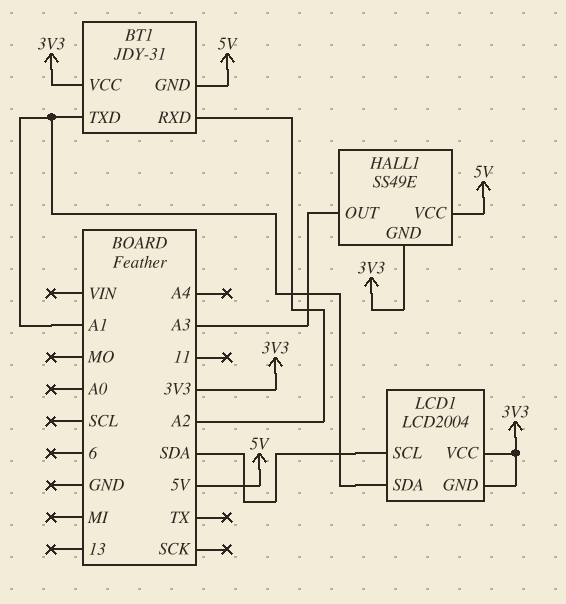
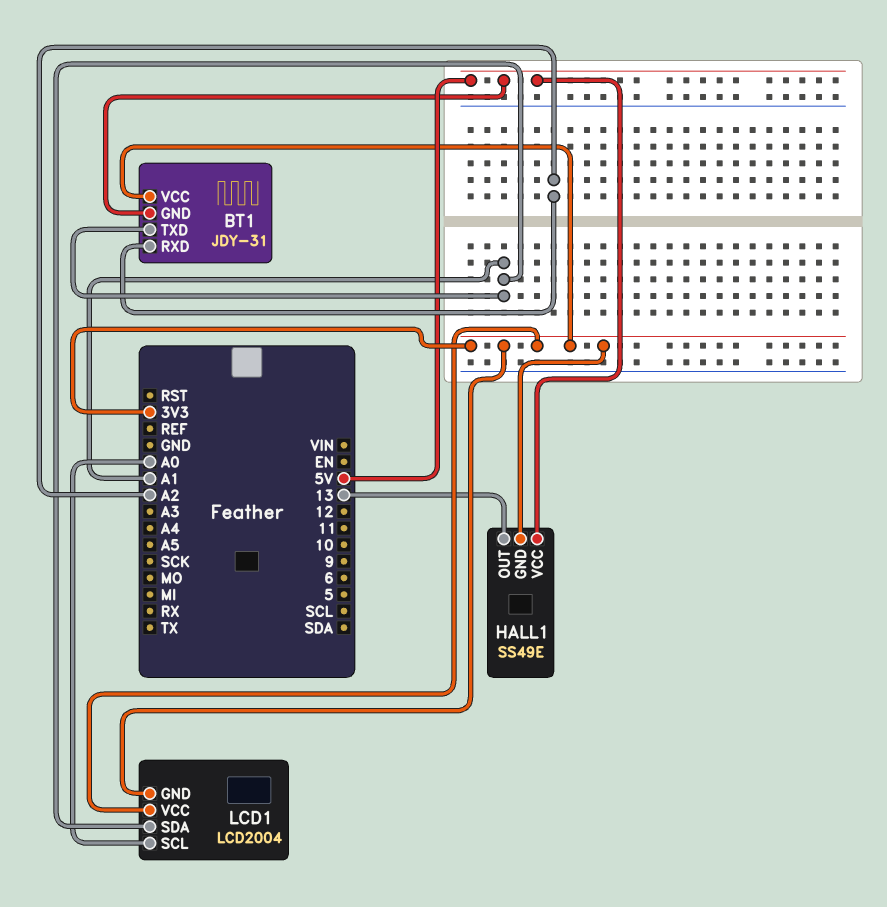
HALL1 pin OUT: A3 -> 13
LCD1 pin SCL: SDA -> A0

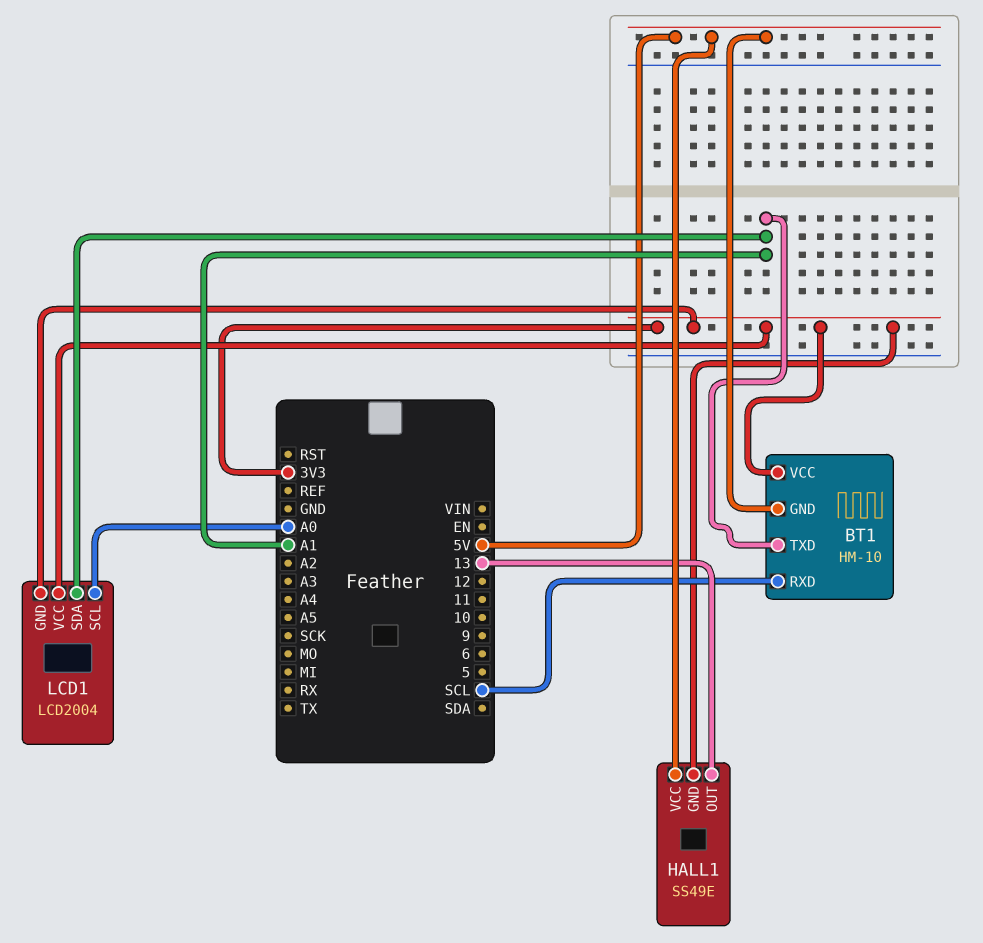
BT1: JDY-31 -> HM-10
BT1 pin RXD: A2 -> SCL

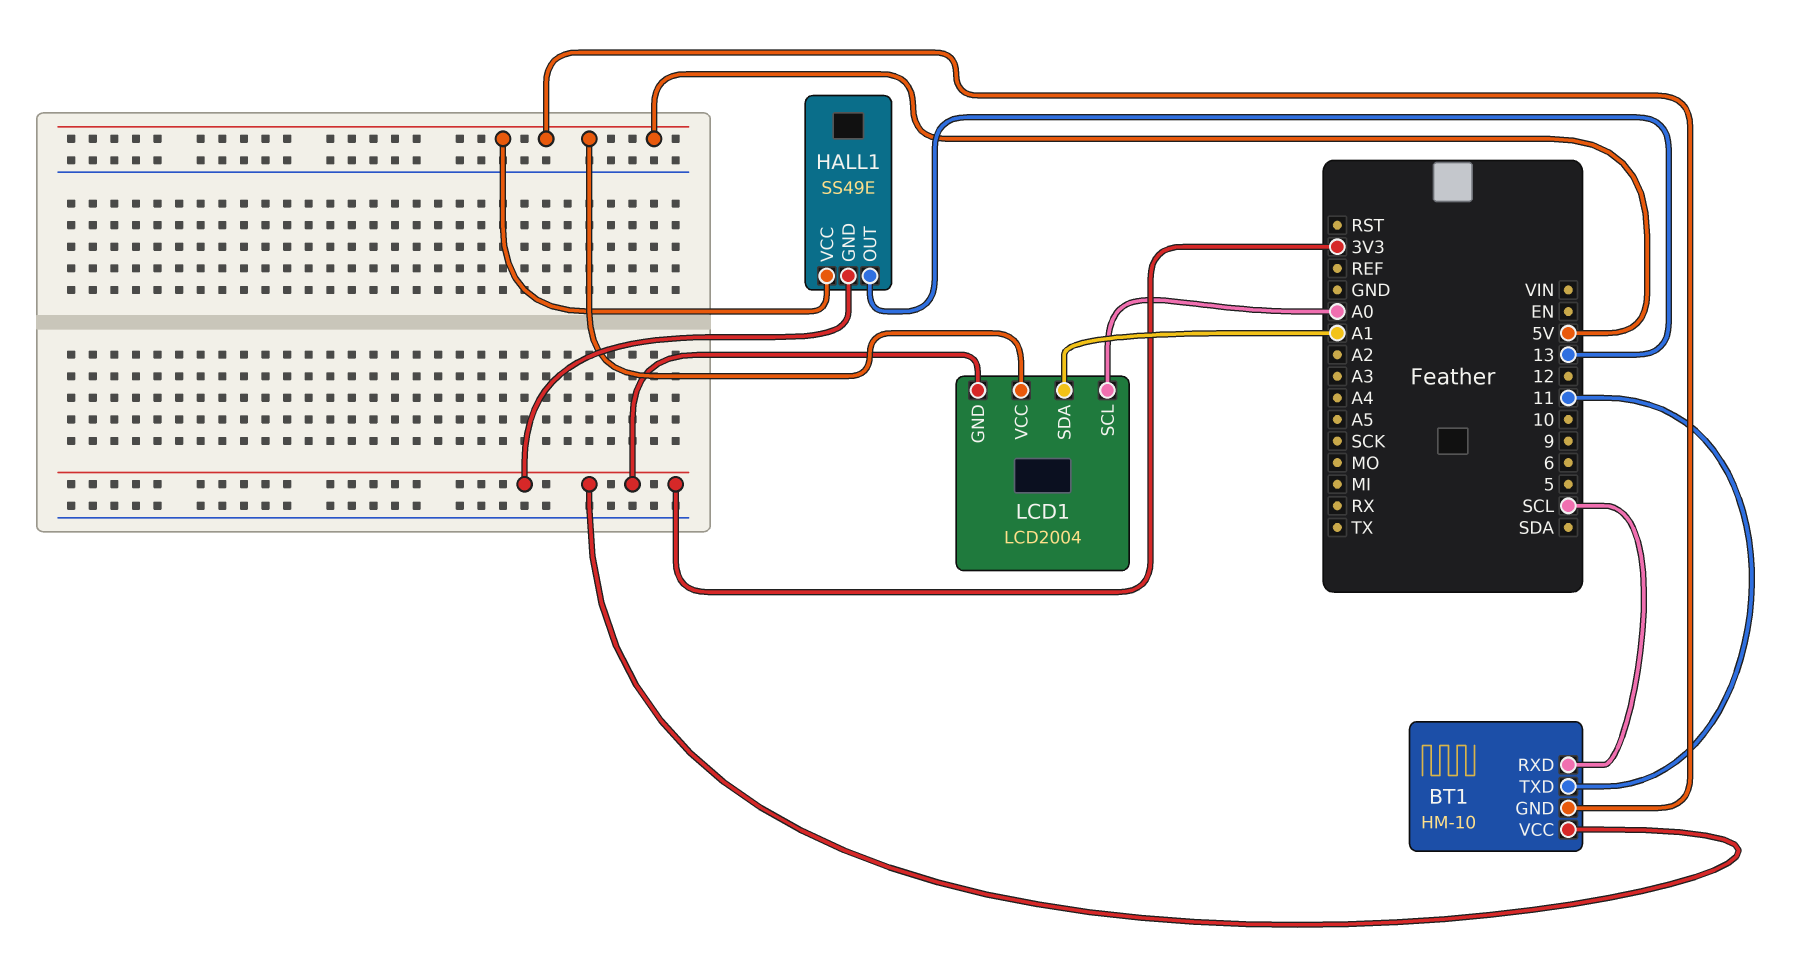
BT1 pin TXD: A1 -> 11
LCD1 pin VCC: 3V3 -> 5V

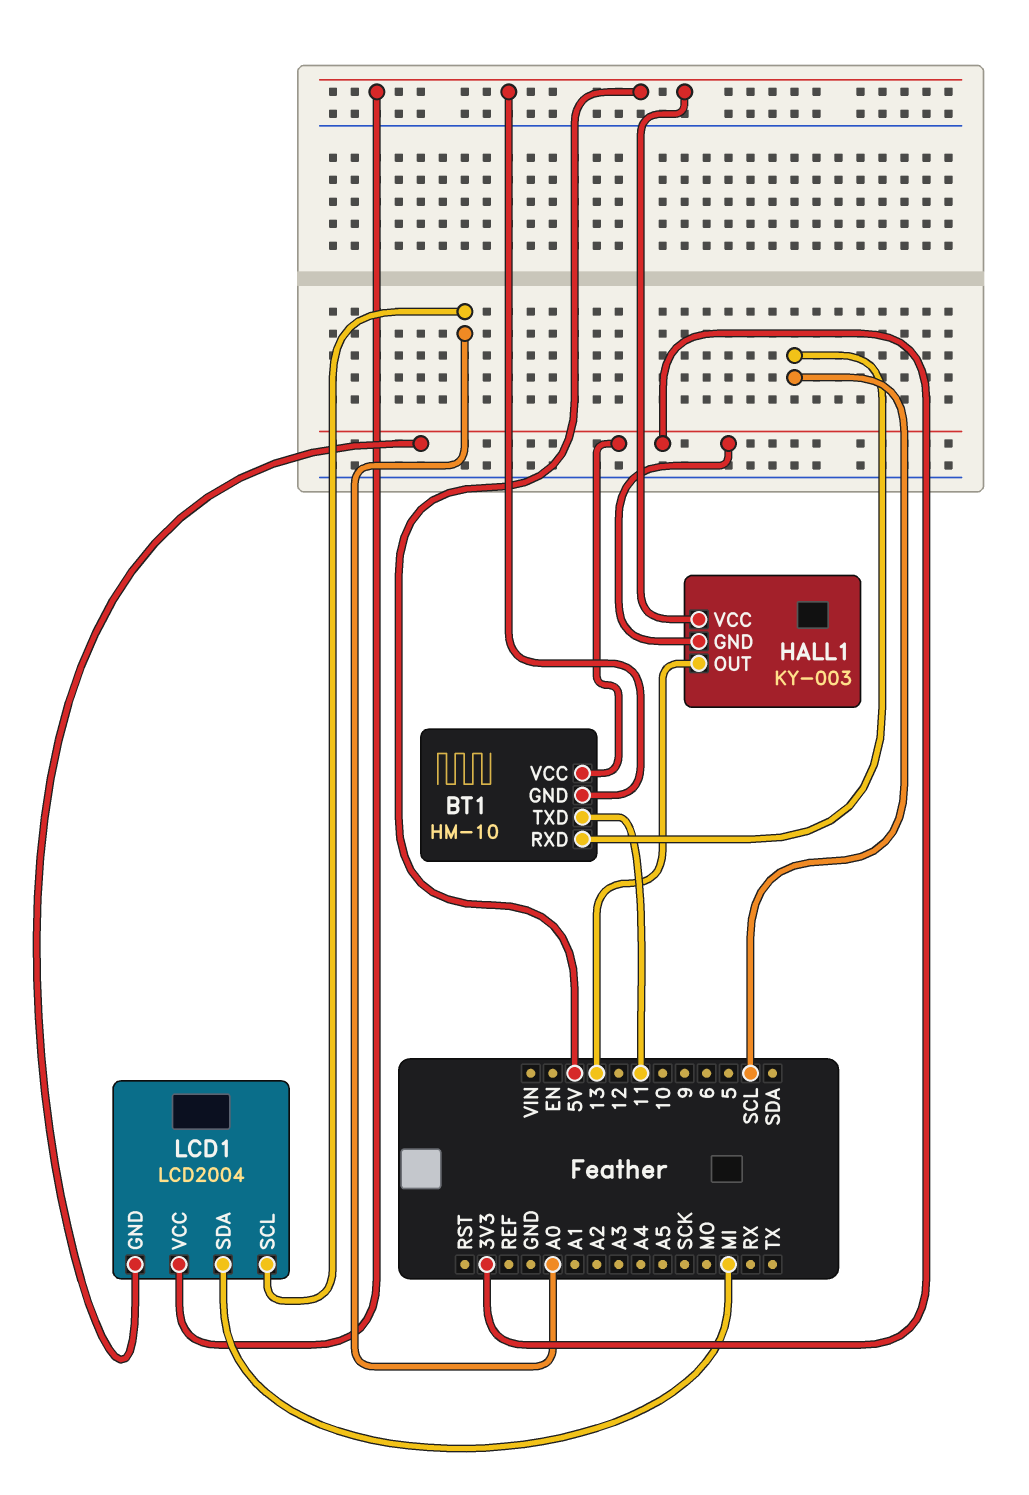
HALL1: SS49E -> KY-003
LCD1 pin SDA: A1 -> MI

